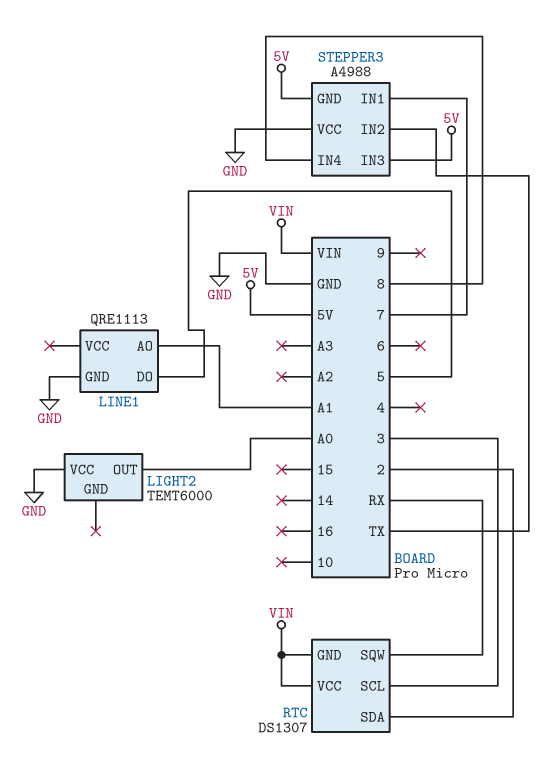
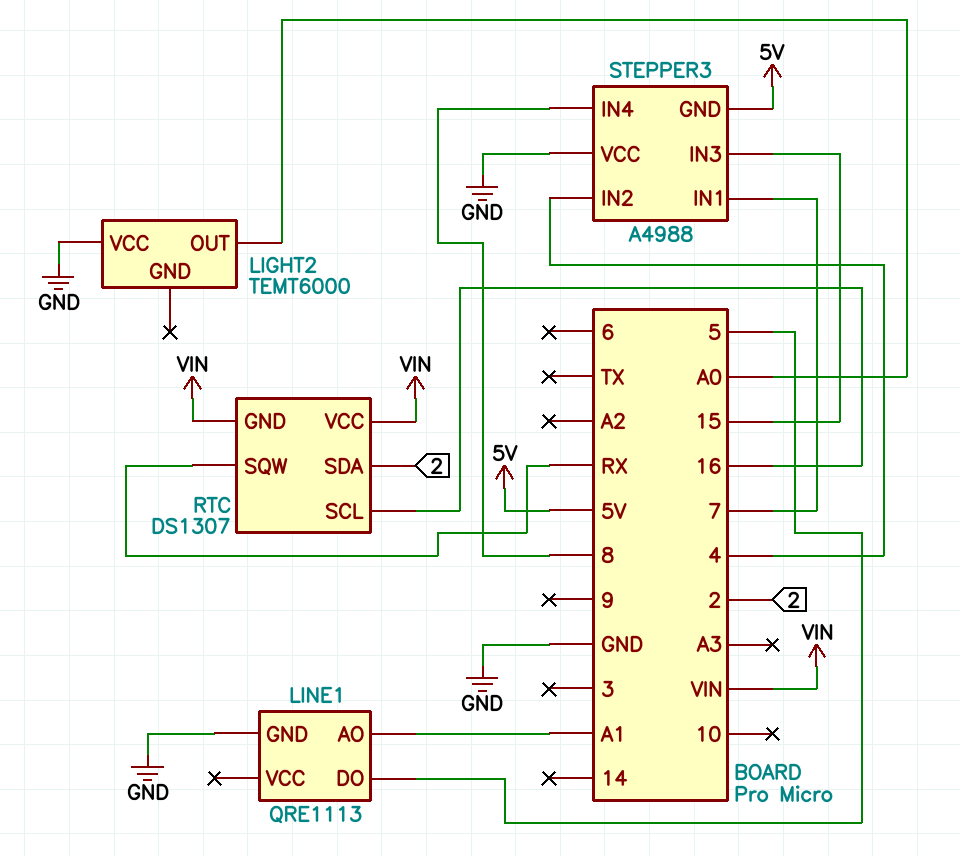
RTC pin SCL: 3 -> 16
STEPPER3 pin IN2: TX -> 4
STEPPER3 pin IN3: 5V -> 15

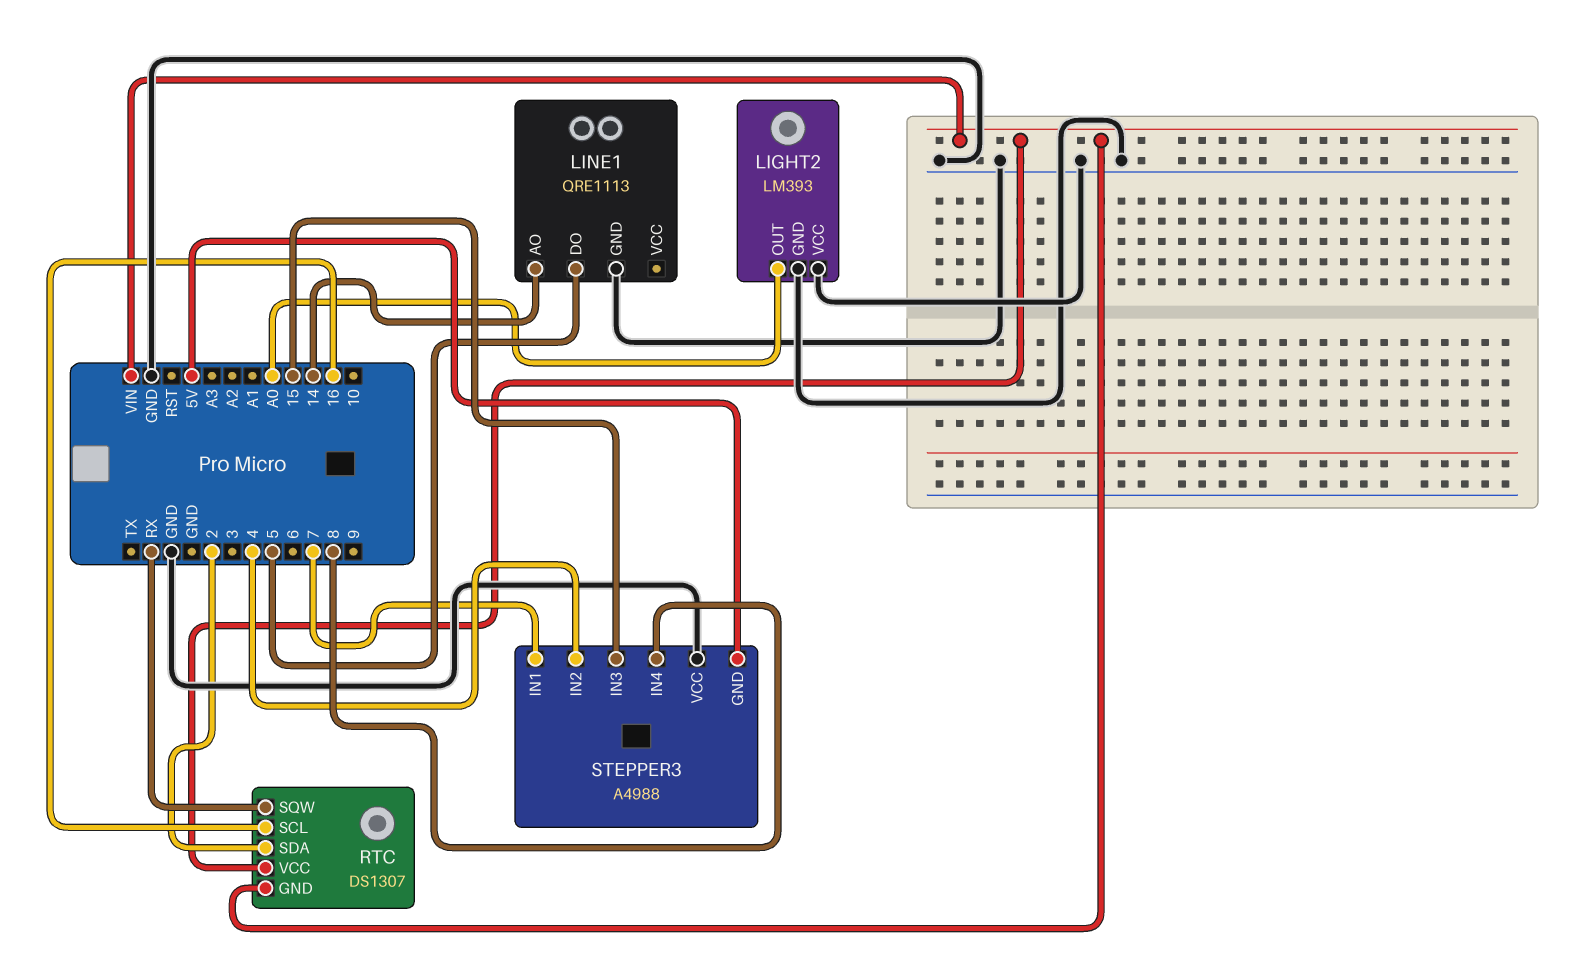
LIGHT2: TEMT6000 -> LM393
LIGHT2 pin GND: none -> GND
LINE1 pin AO: A1 -> 14

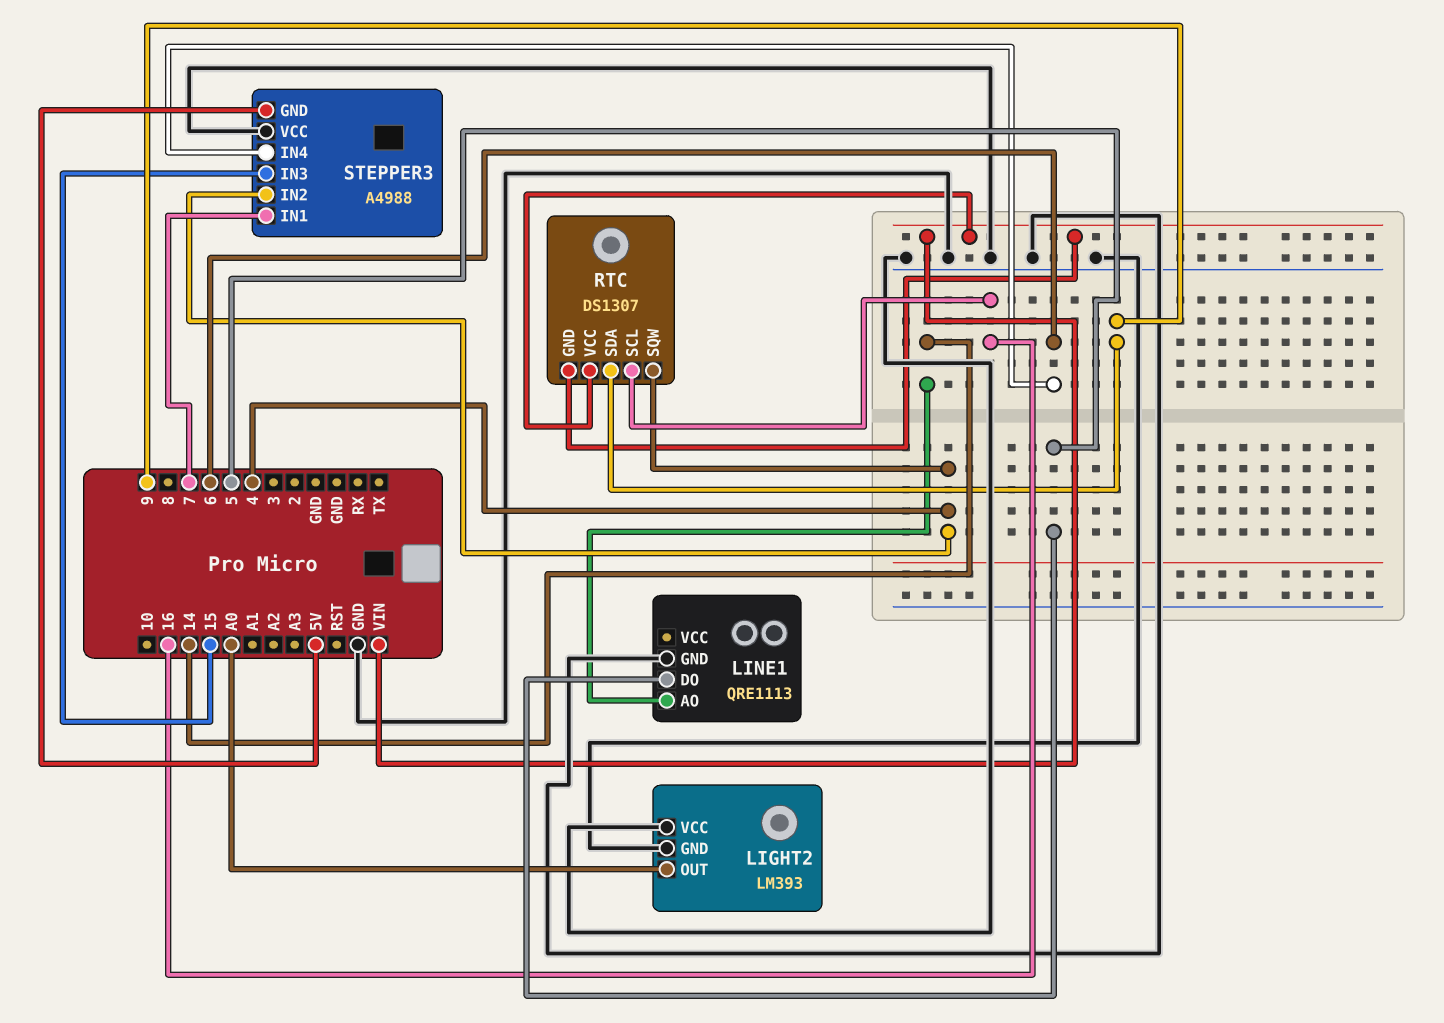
RTC pin SDA: 2 -> 9
RTC pin SQW: RX -> 4
STEPPER3 pin IN4: 8 -> 6

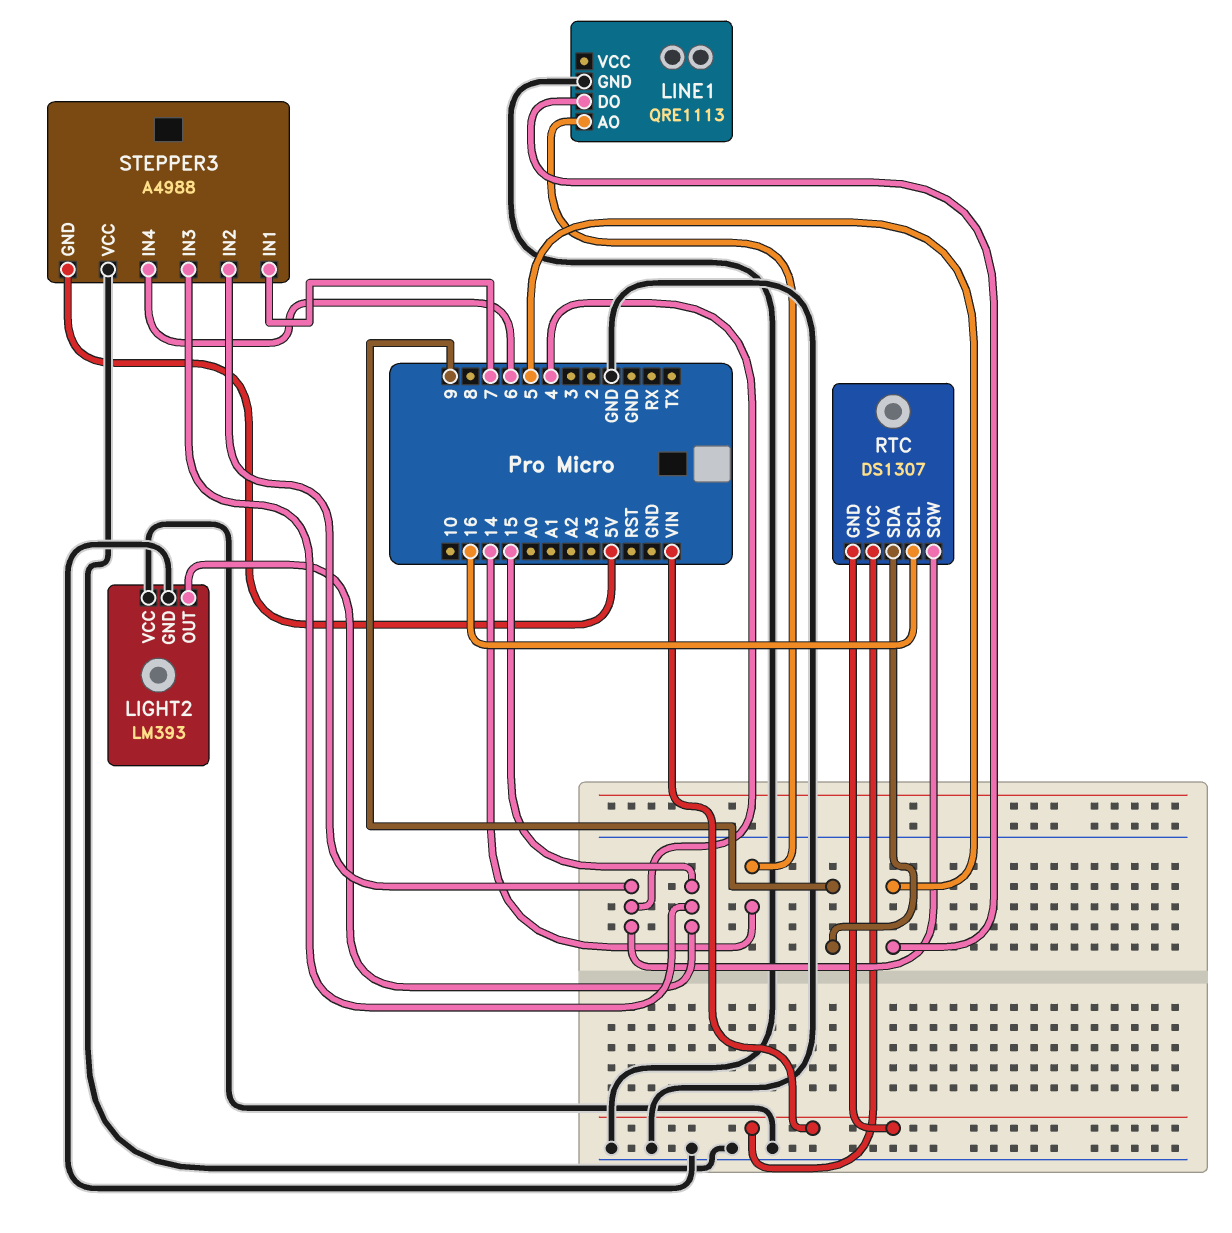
LIGHT2 pin OUT: A0 -> 15

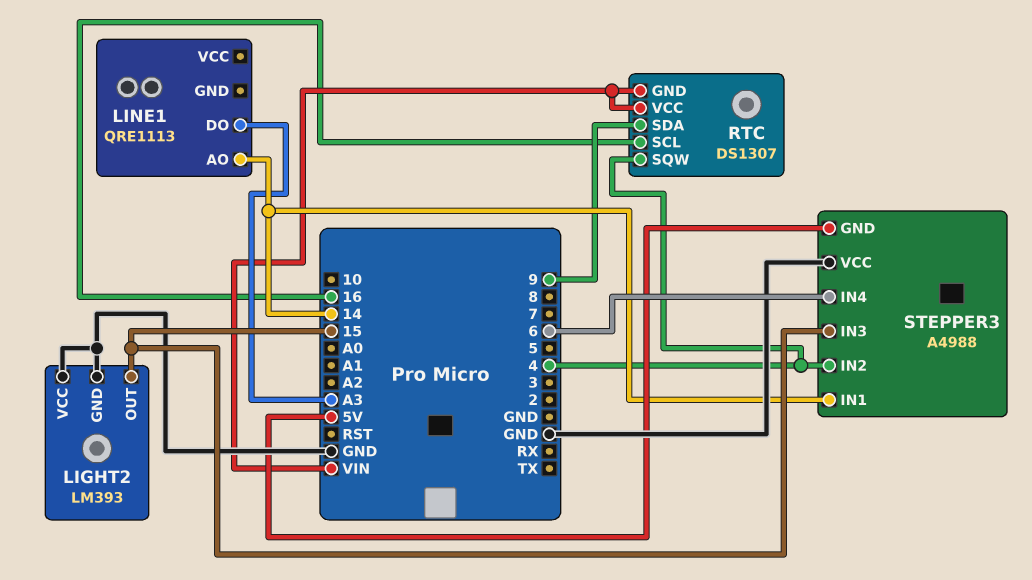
LINE1 pin DO: 5 -> A3
LINE1 pin GND: GND -> none
STEPPER3 pin IN1: 7 -> 14

